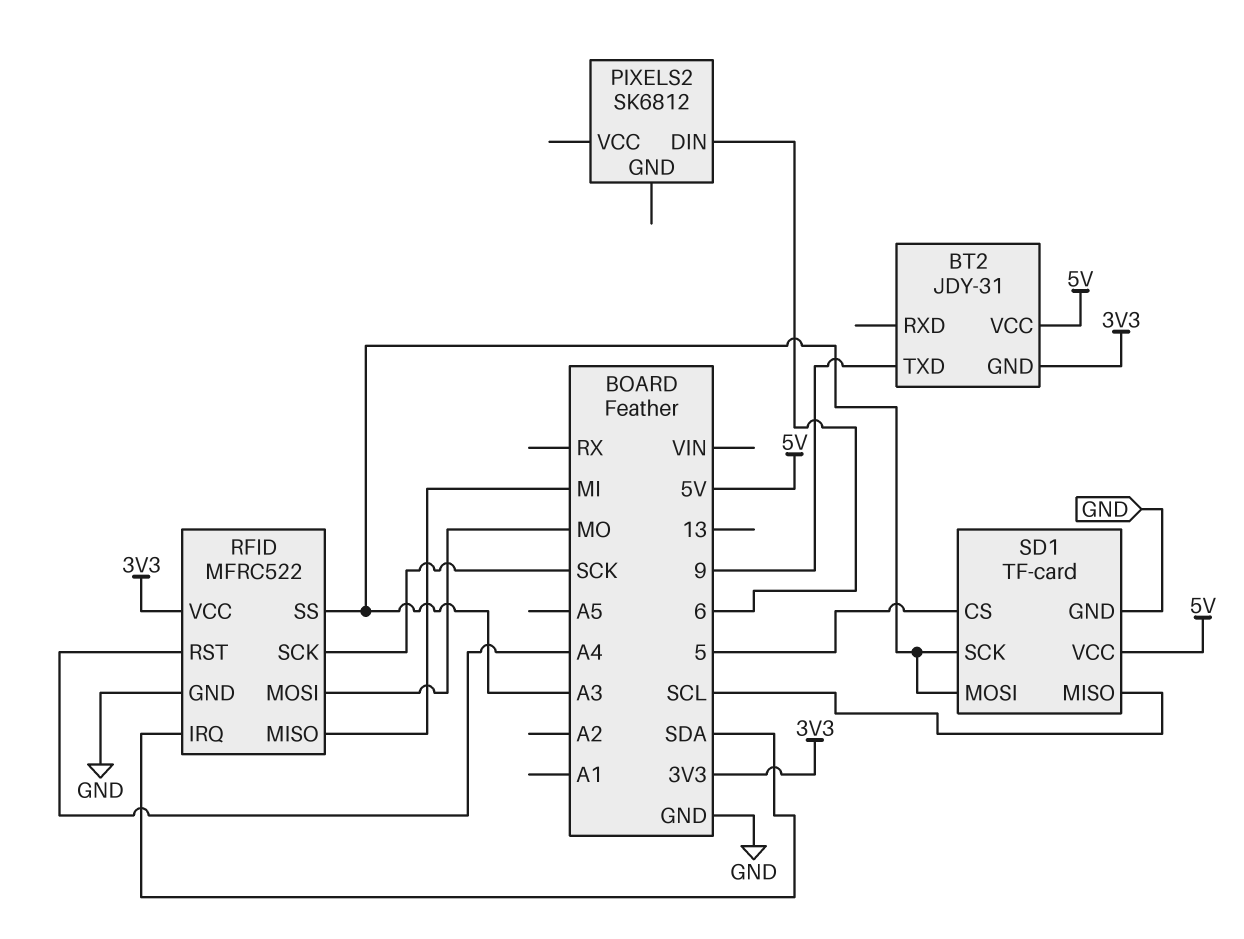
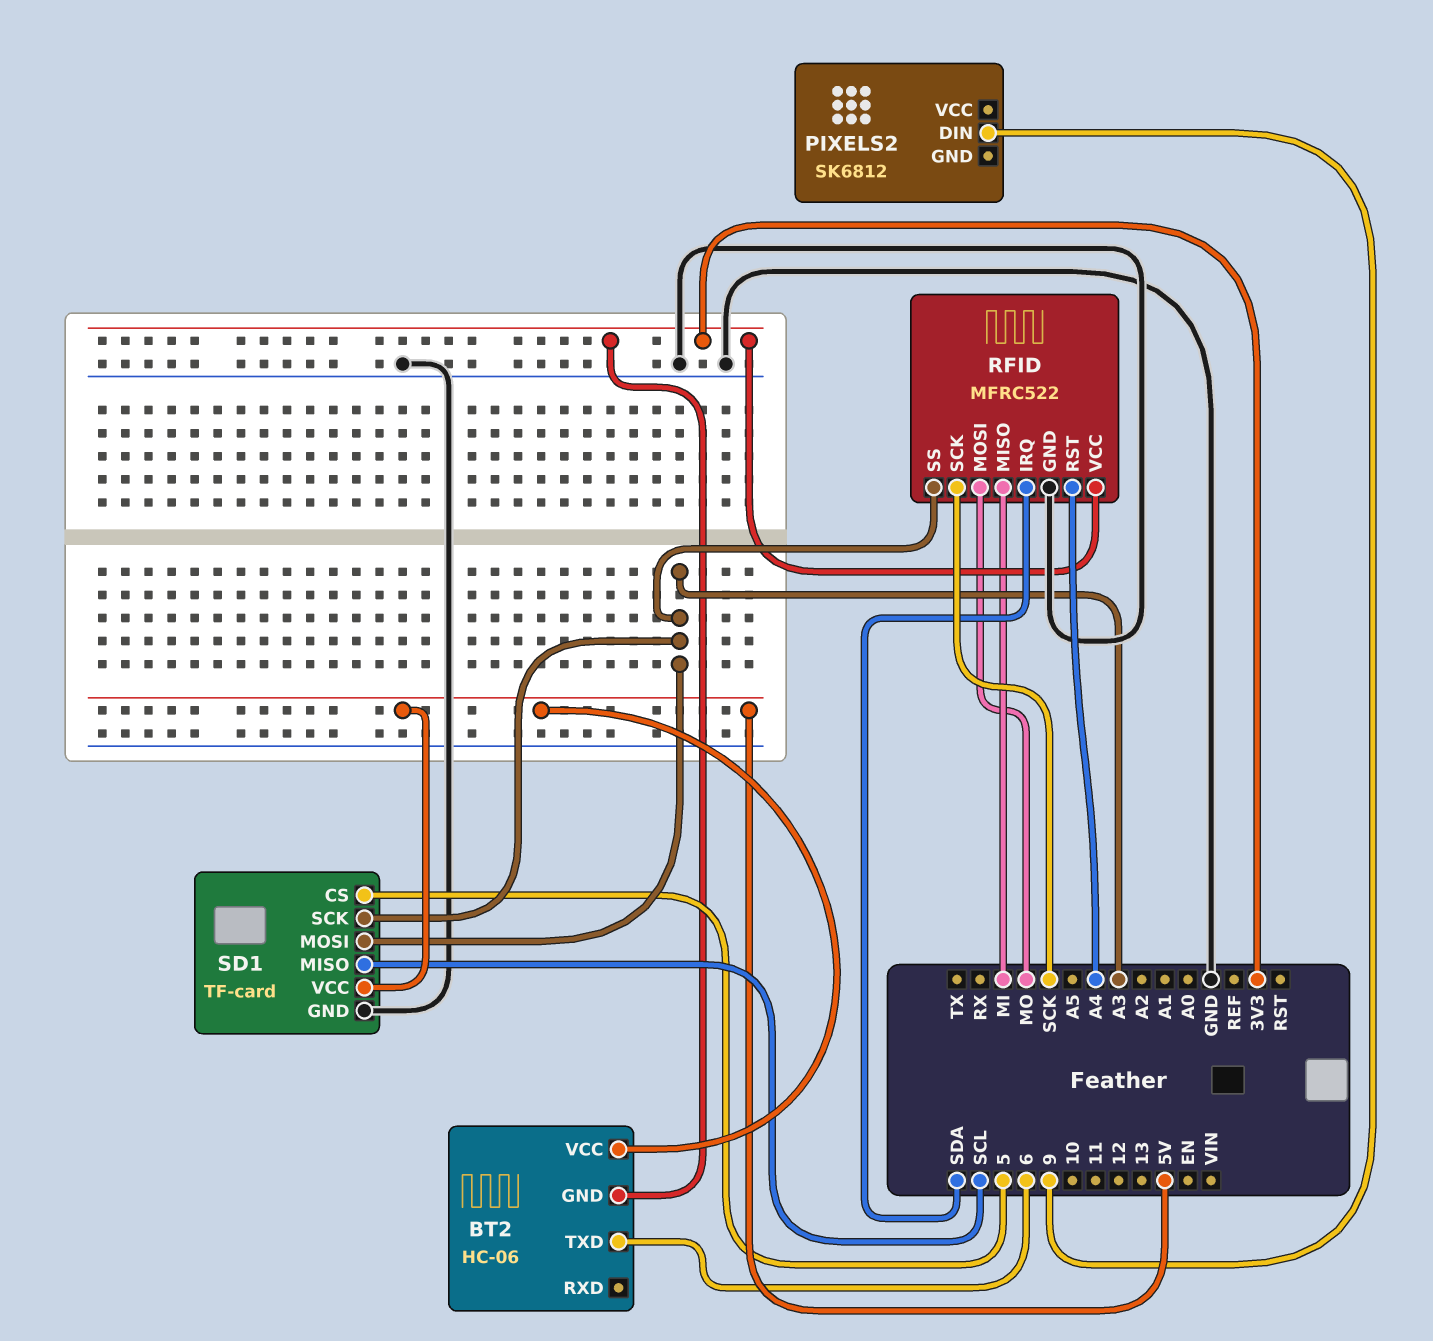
BT2: JDY-31 -> HC-06
BT2 pin TXD: 9 -> 6
PIXELS2 pin DIN: 6 -> 9

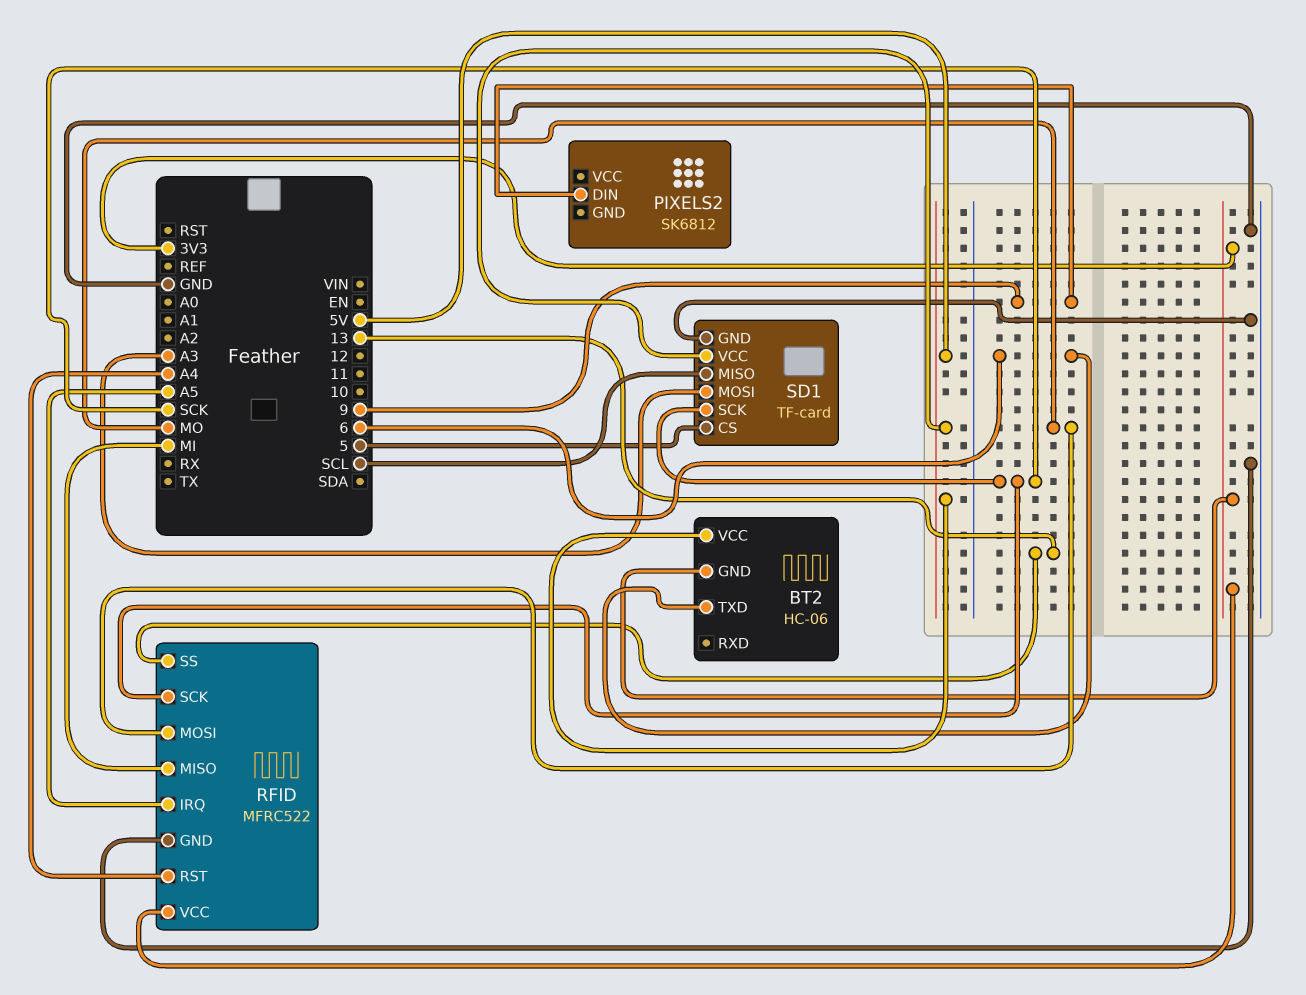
RFID pin IRQ: SDA -> A5
RFID pin SS: A3 -> 13
SD1 pin SCK: A3 -> SCK

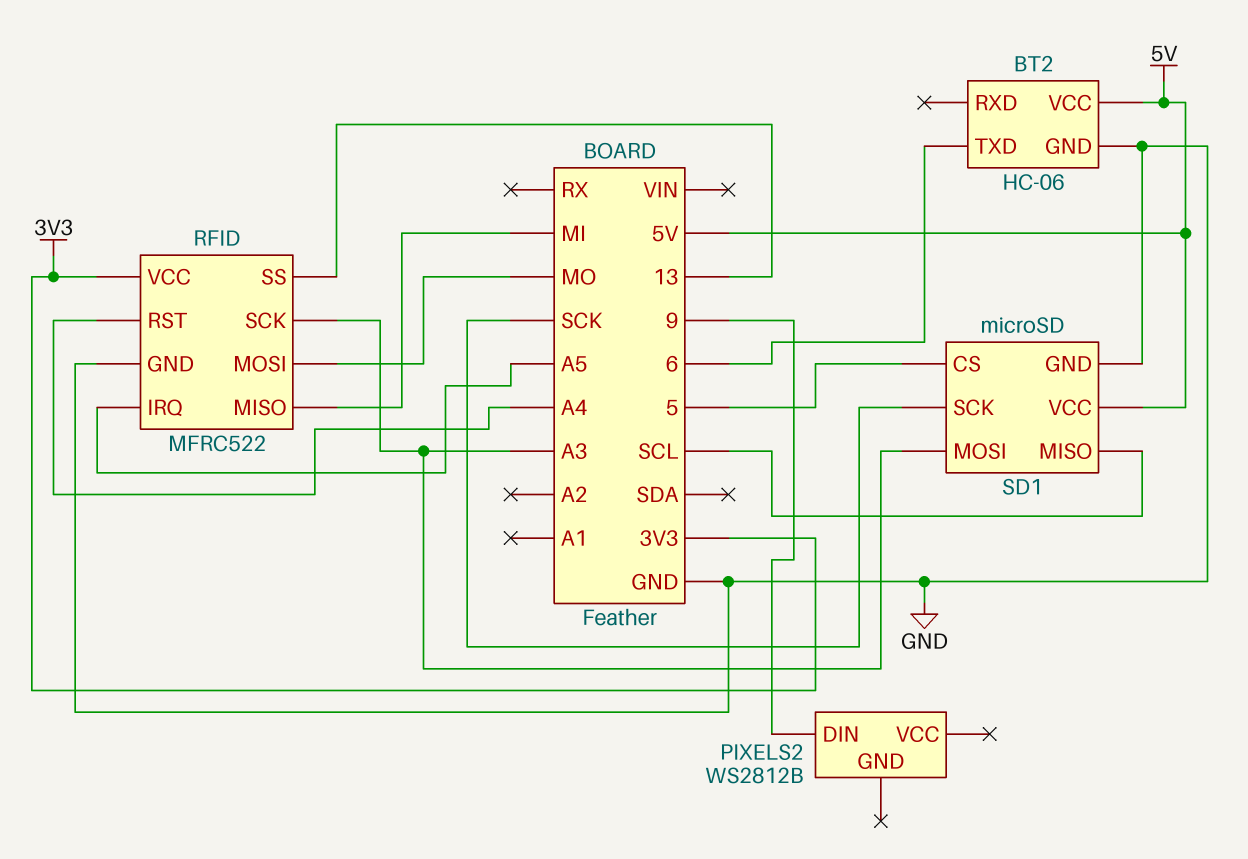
BT2 pin GND: 3V3 -> GND
PIXELS2: SK6812 -> WS2812B
RFID pin SCK: SCK -> A3
SD1: TF-card -> microSD

